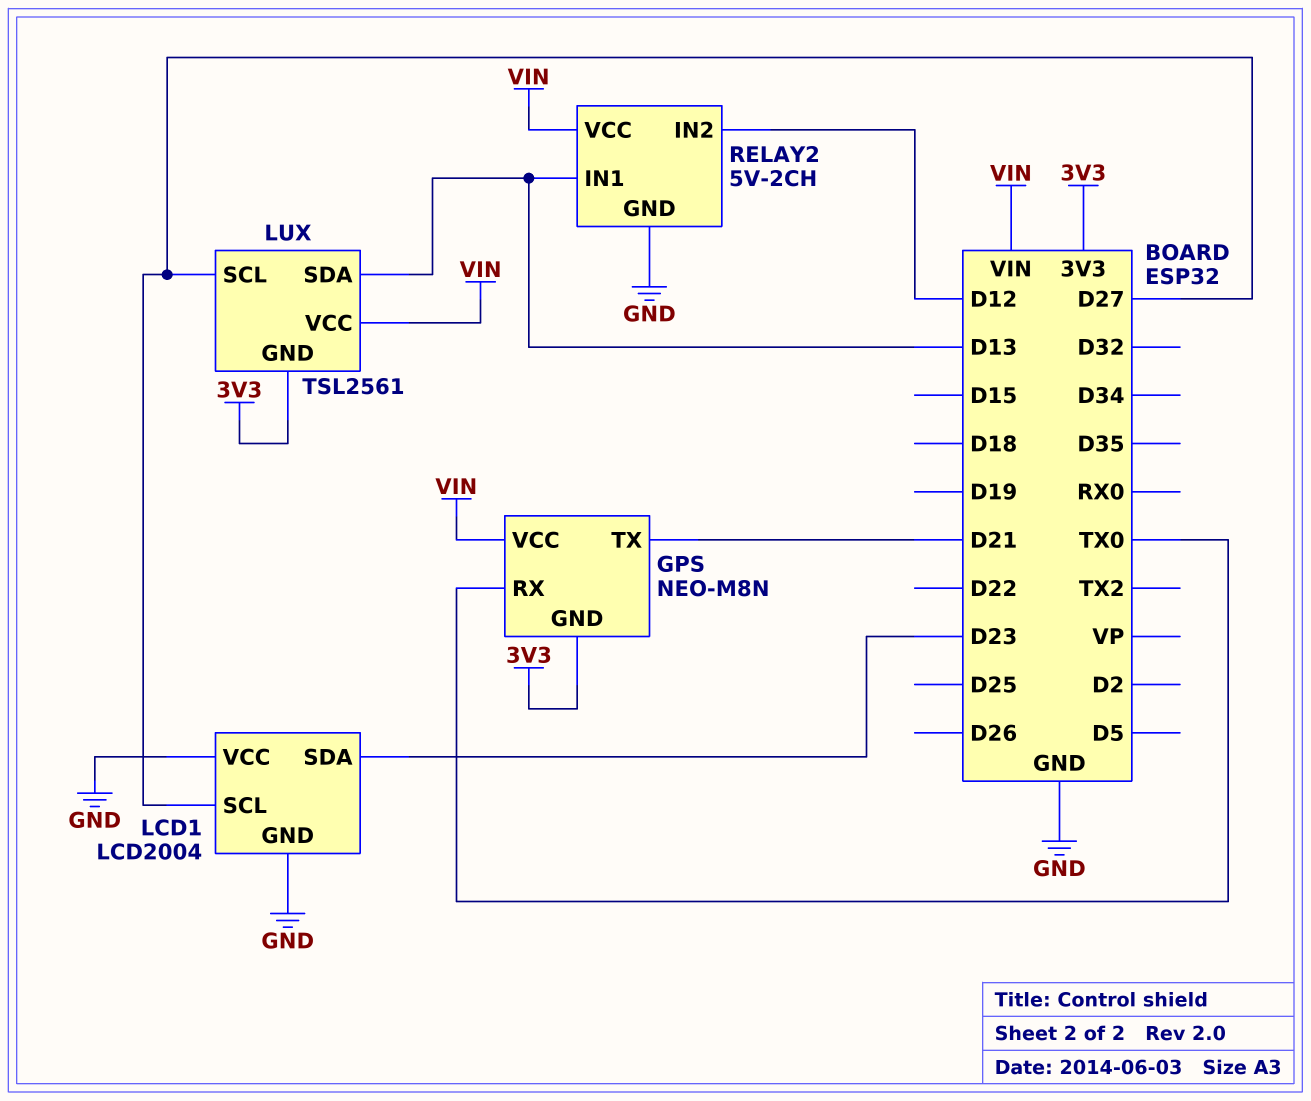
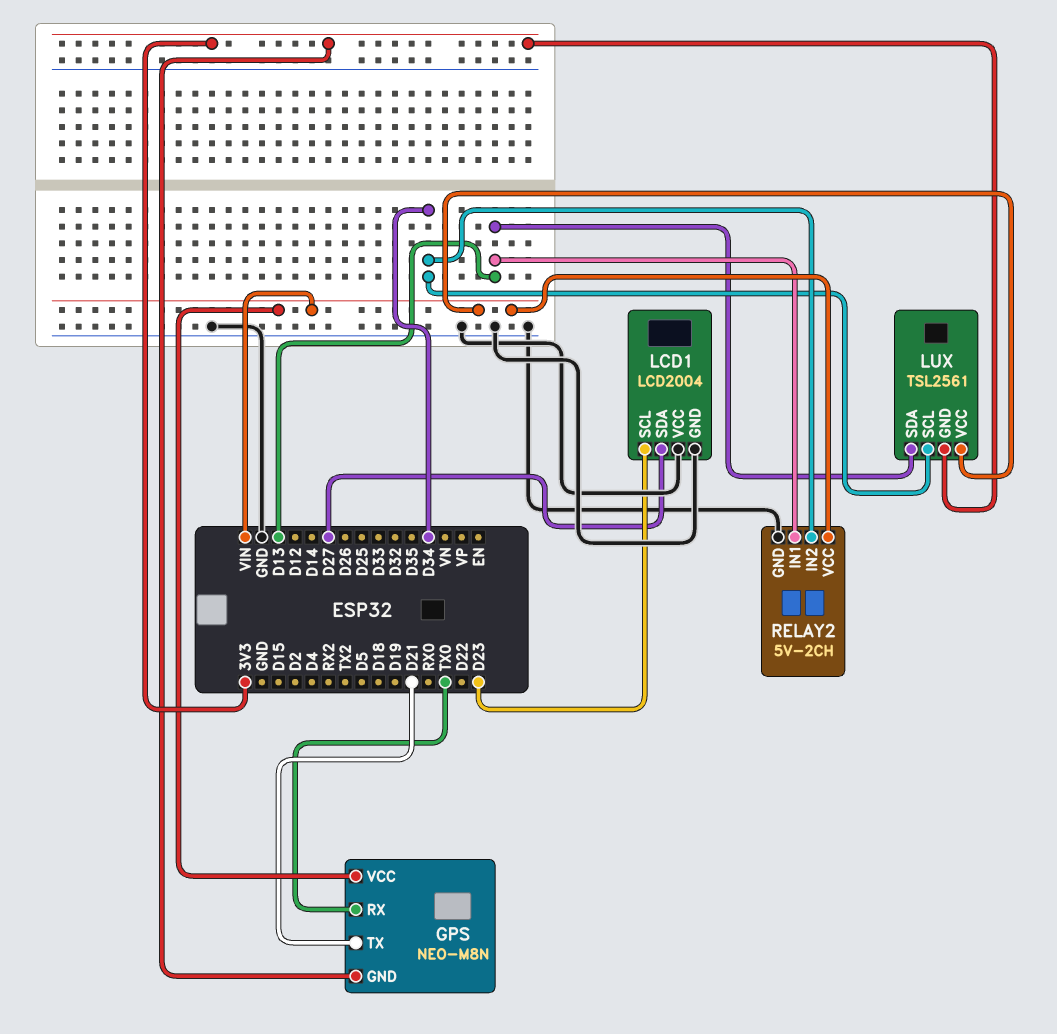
LCD1 pin SCL: D27 -> D23
LCD1 pin SDA: D23 -> D27
LUX pin SCL: D27 -> D34
RELAY2 pin IN2: D12 -> D34

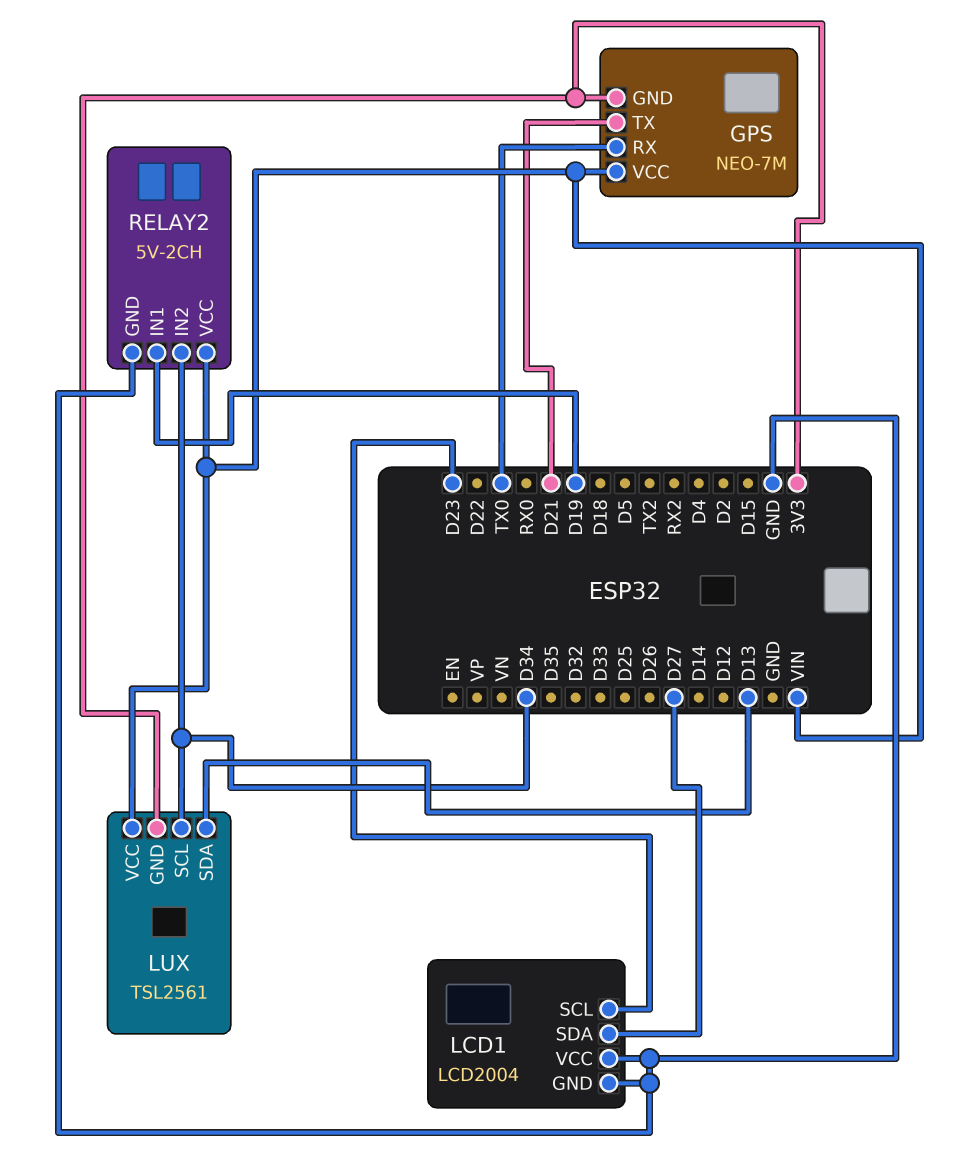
GPS: NEO-M8N -> NEO-7M
RELAY2 pin IN1: D13 -> D19

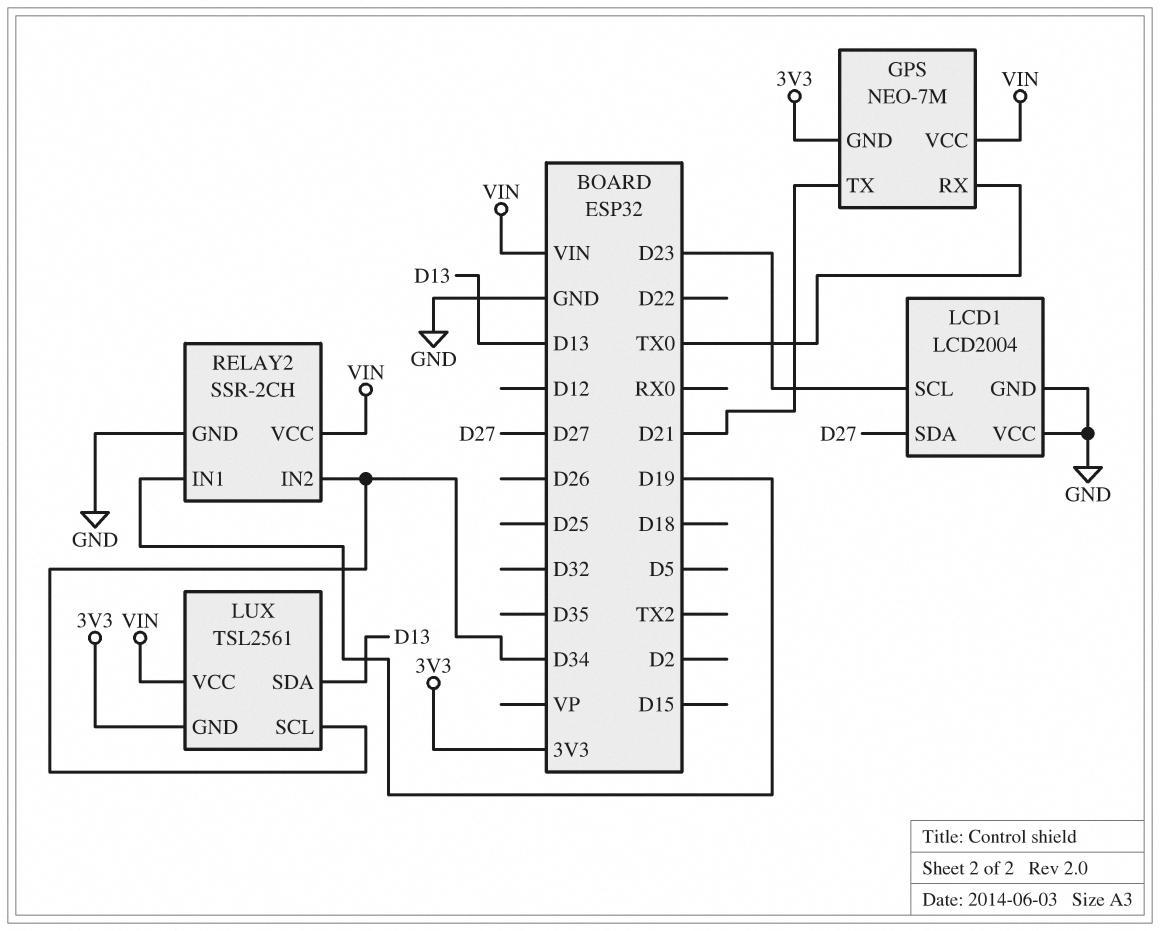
RELAY2: 5V-2CH -> SSR-2CH

